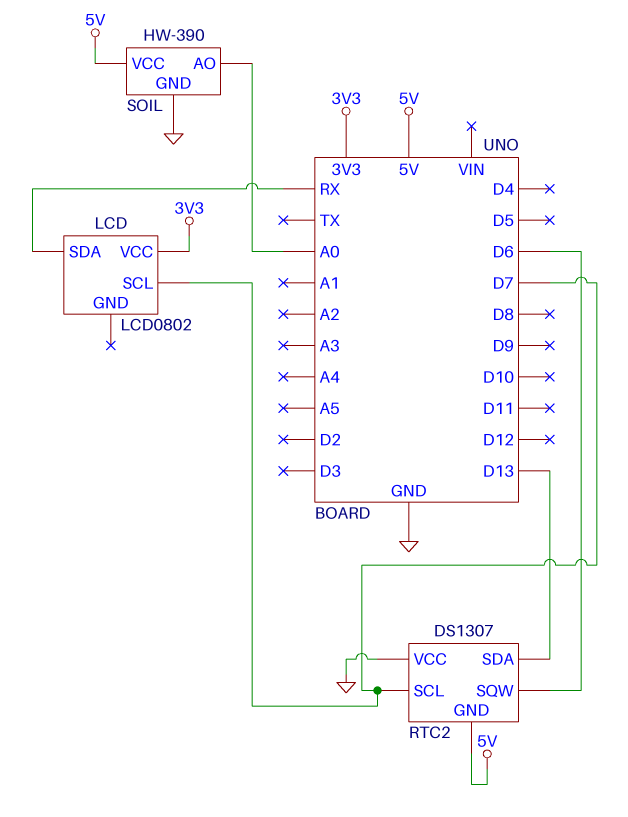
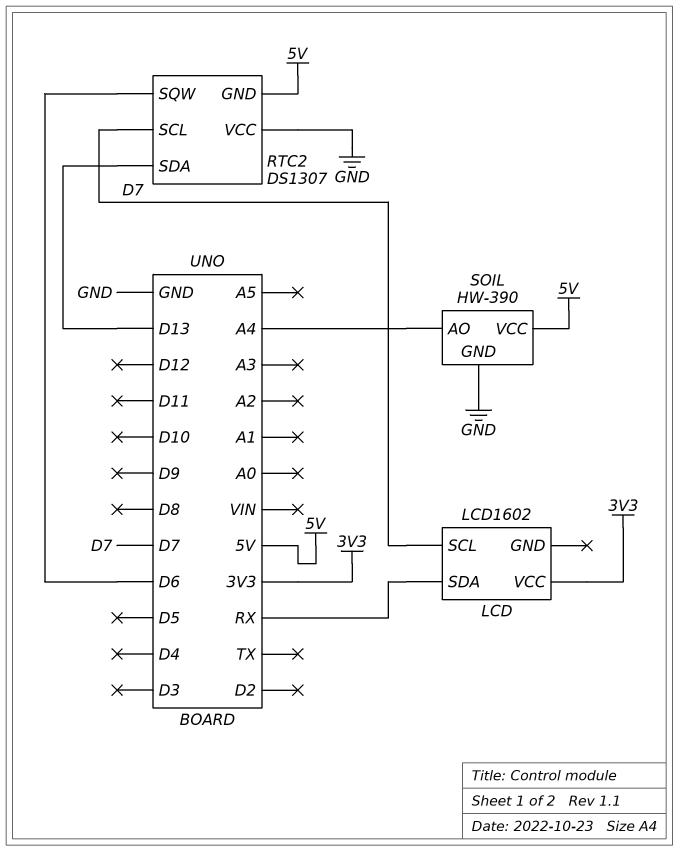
LCD: LCD0802 -> LCD1602
SOIL pin AO: A0 -> A4

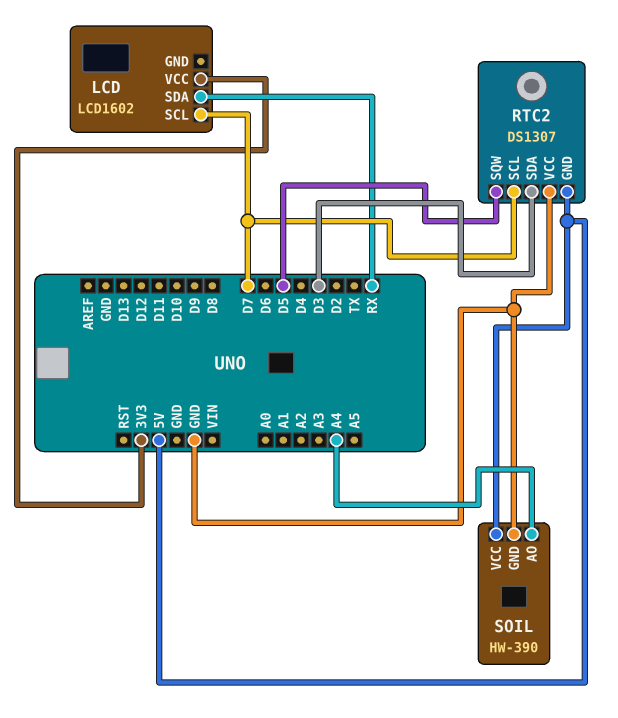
RTC2 pin SDA: D13 -> D3
RTC2 pin SQW: D6 -> D5

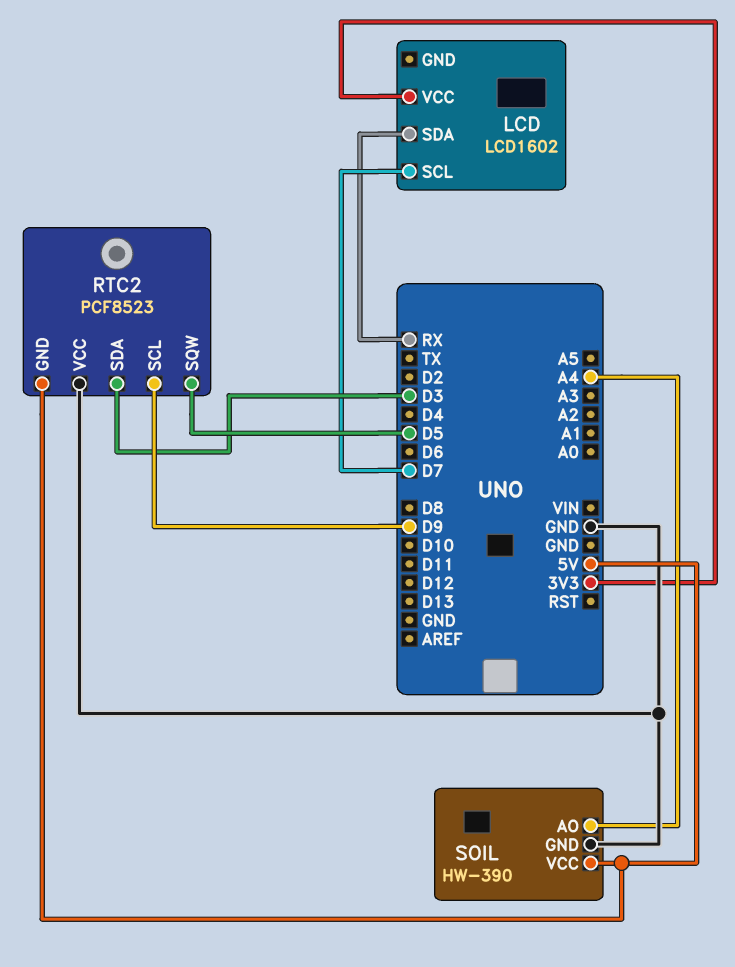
RTC2: DS1307 -> PCF8523
RTC2 pin SCL: D7 -> D9

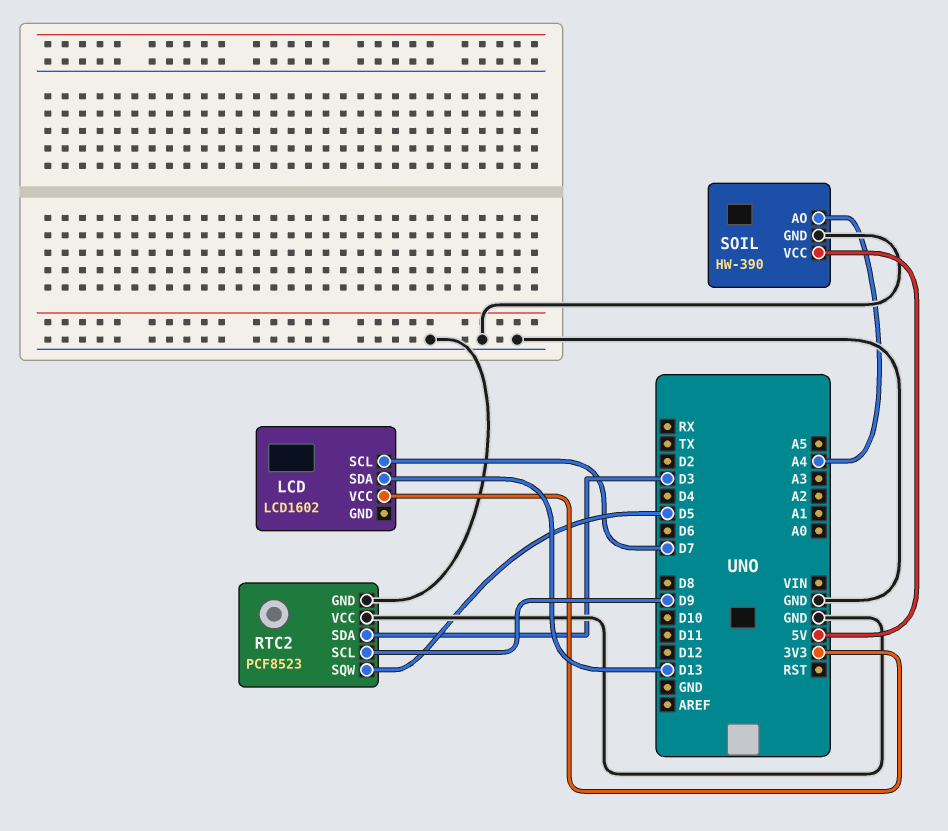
LCD pin SDA: RX -> D13
RTC2 pin GND: 5V -> GND

